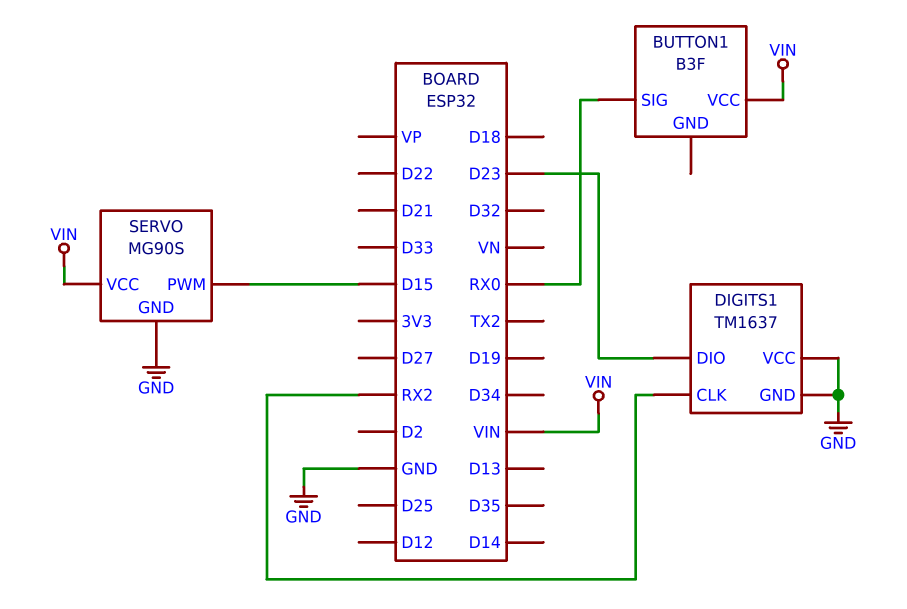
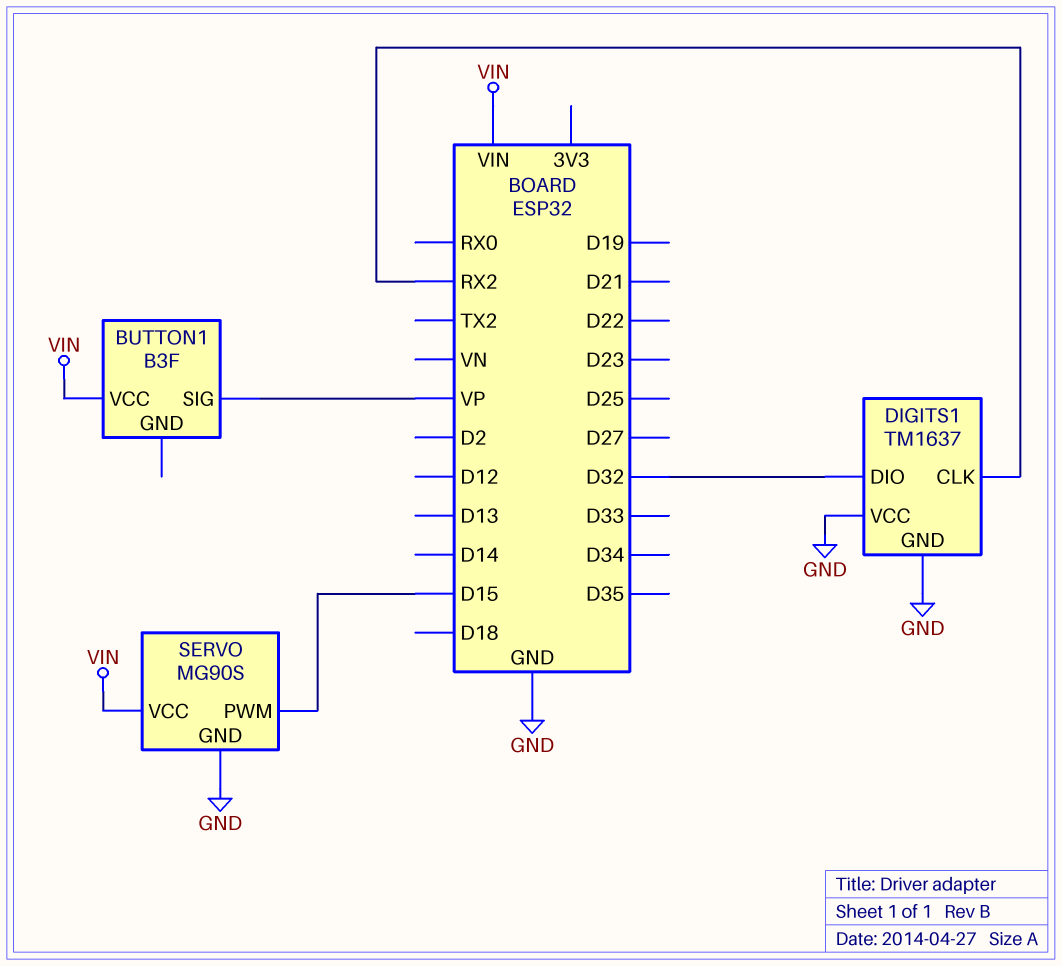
BUTTON1 pin SIG: RX0 -> VP
DIGITS1 pin DIO: D23 -> D32

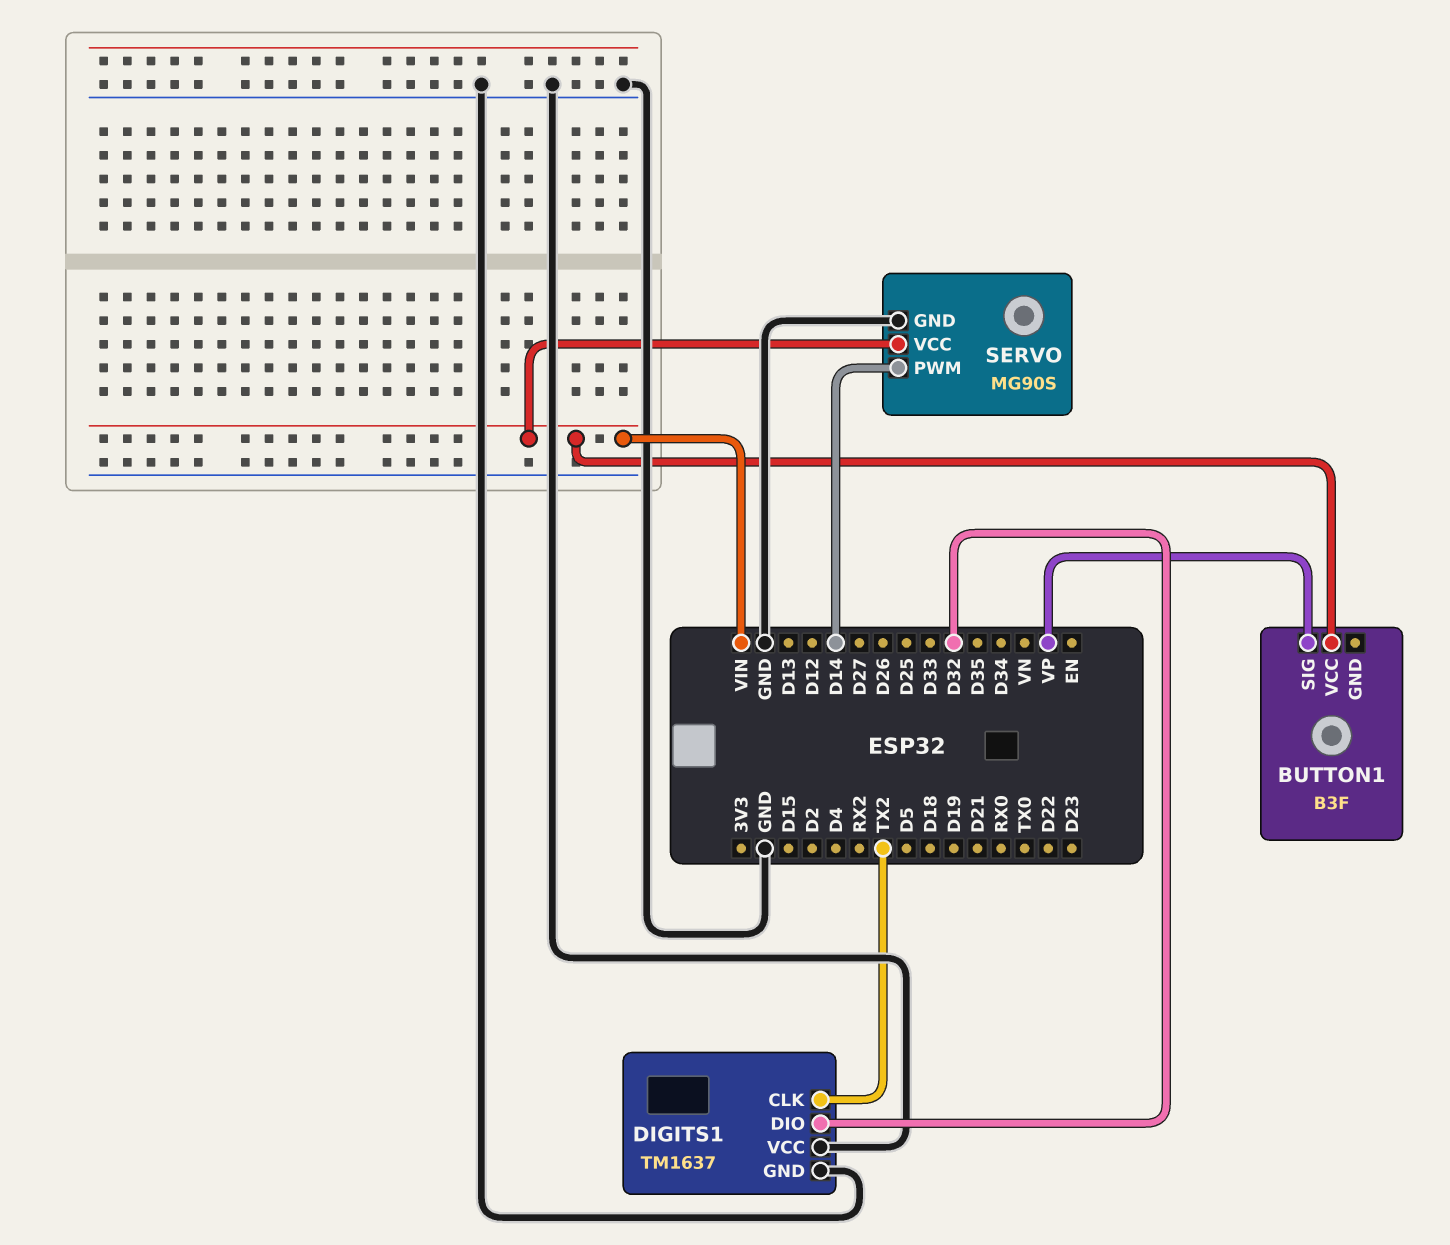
DIGITS1 pin CLK: RX2 -> TX2
SERVO pin PWM: D15 -> D14

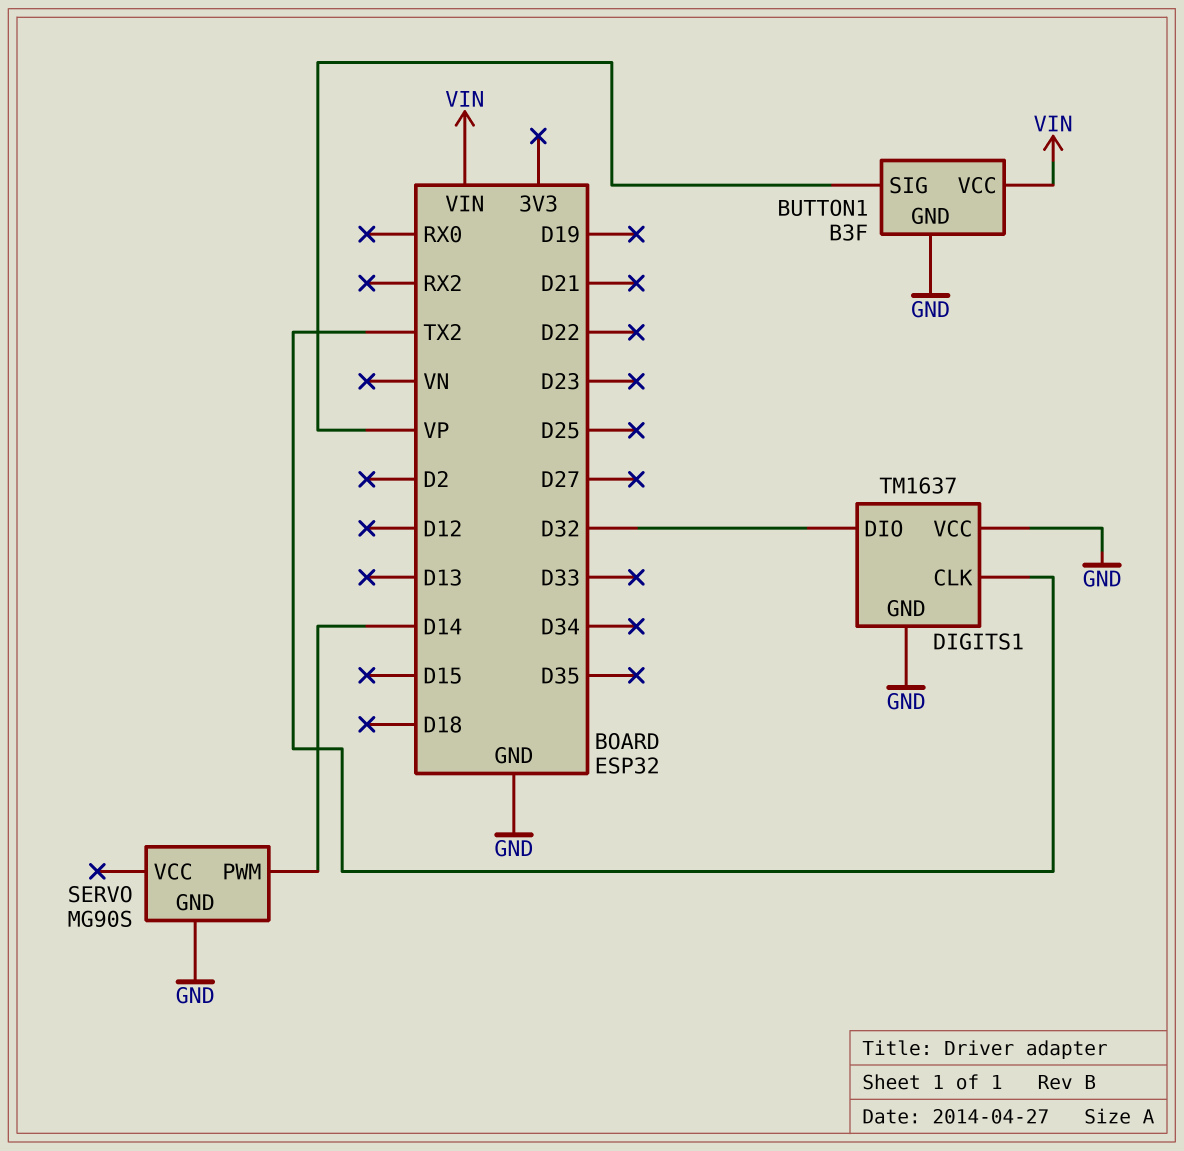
BUTTON1 pin GND: none -> GND
SERVO pin VCC: VIN -> none

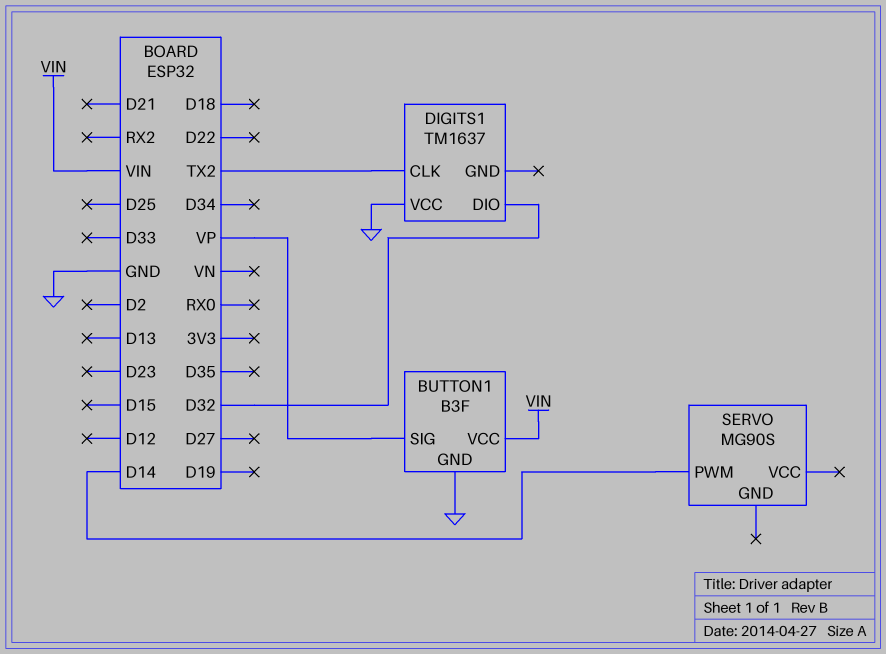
DIGITS1 pin GND: GND -> none
SERVO pin GND: GND -> none

